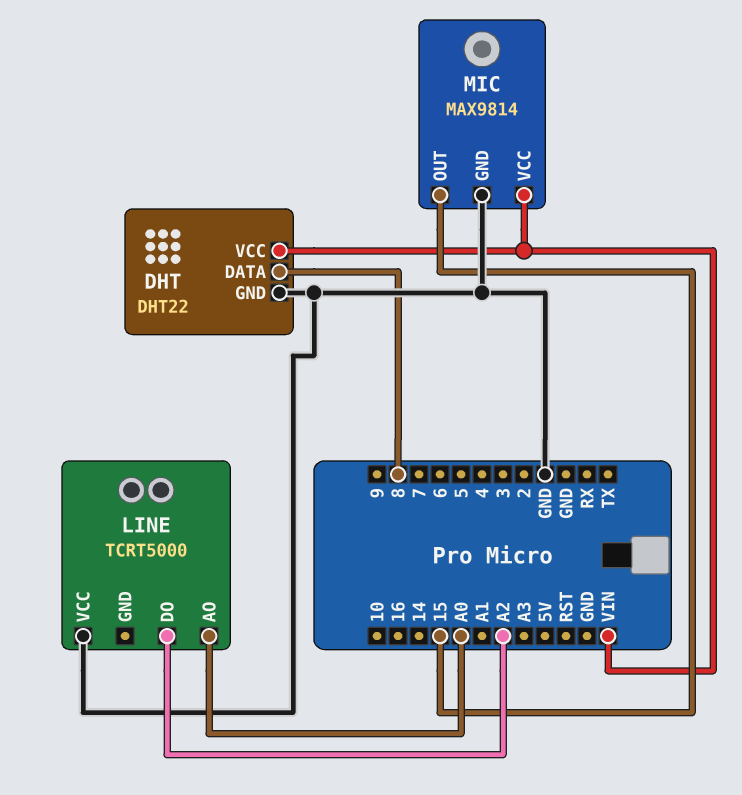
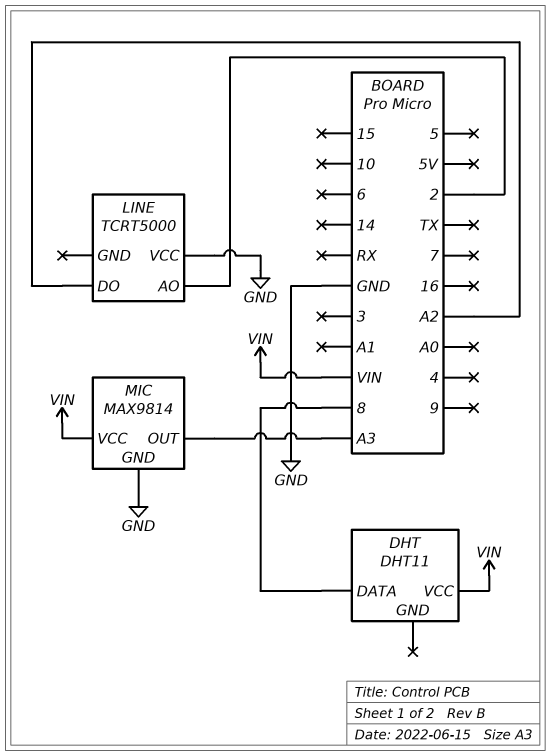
DHT: DHT22 -> DHT11
DHT pin GND: GND -> none
LINE pin AO: A0 -> 2
MIC pin OUT: 15 -> A3

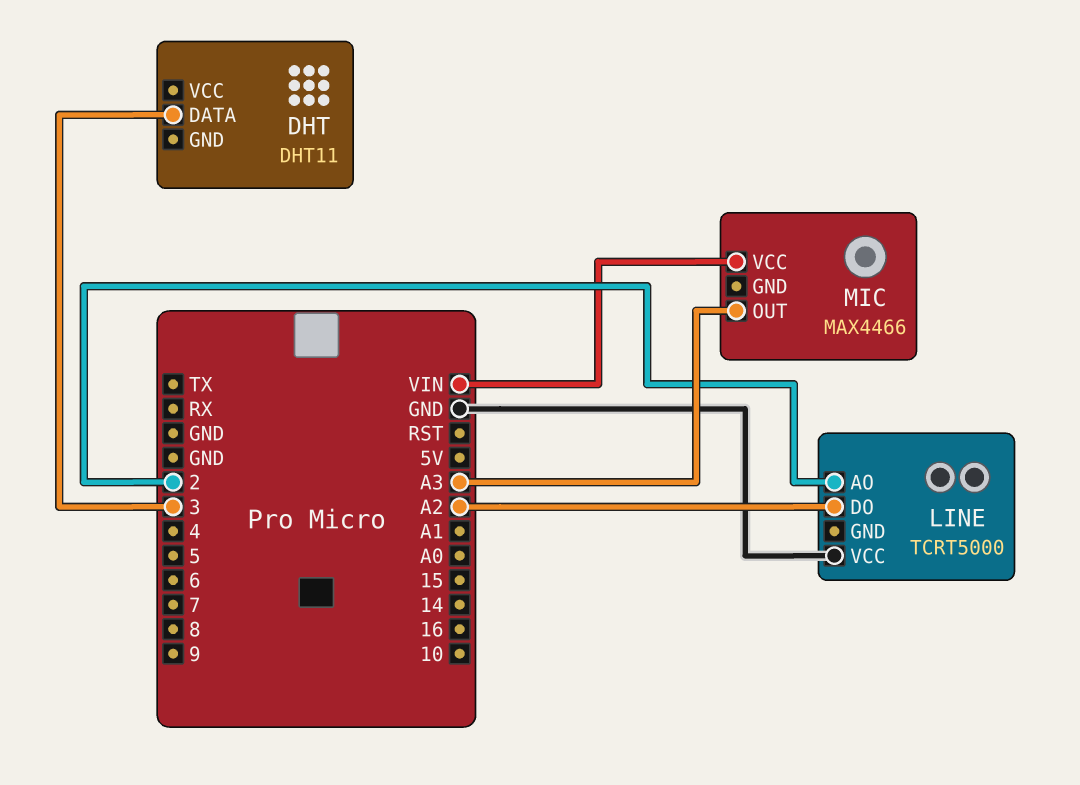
DHT pin DATA: 8 -> 3
DHT pin VCC: VIN -> none
MIC: MAX9814 -> MAX4466
MIC pin GND: GND -> none

